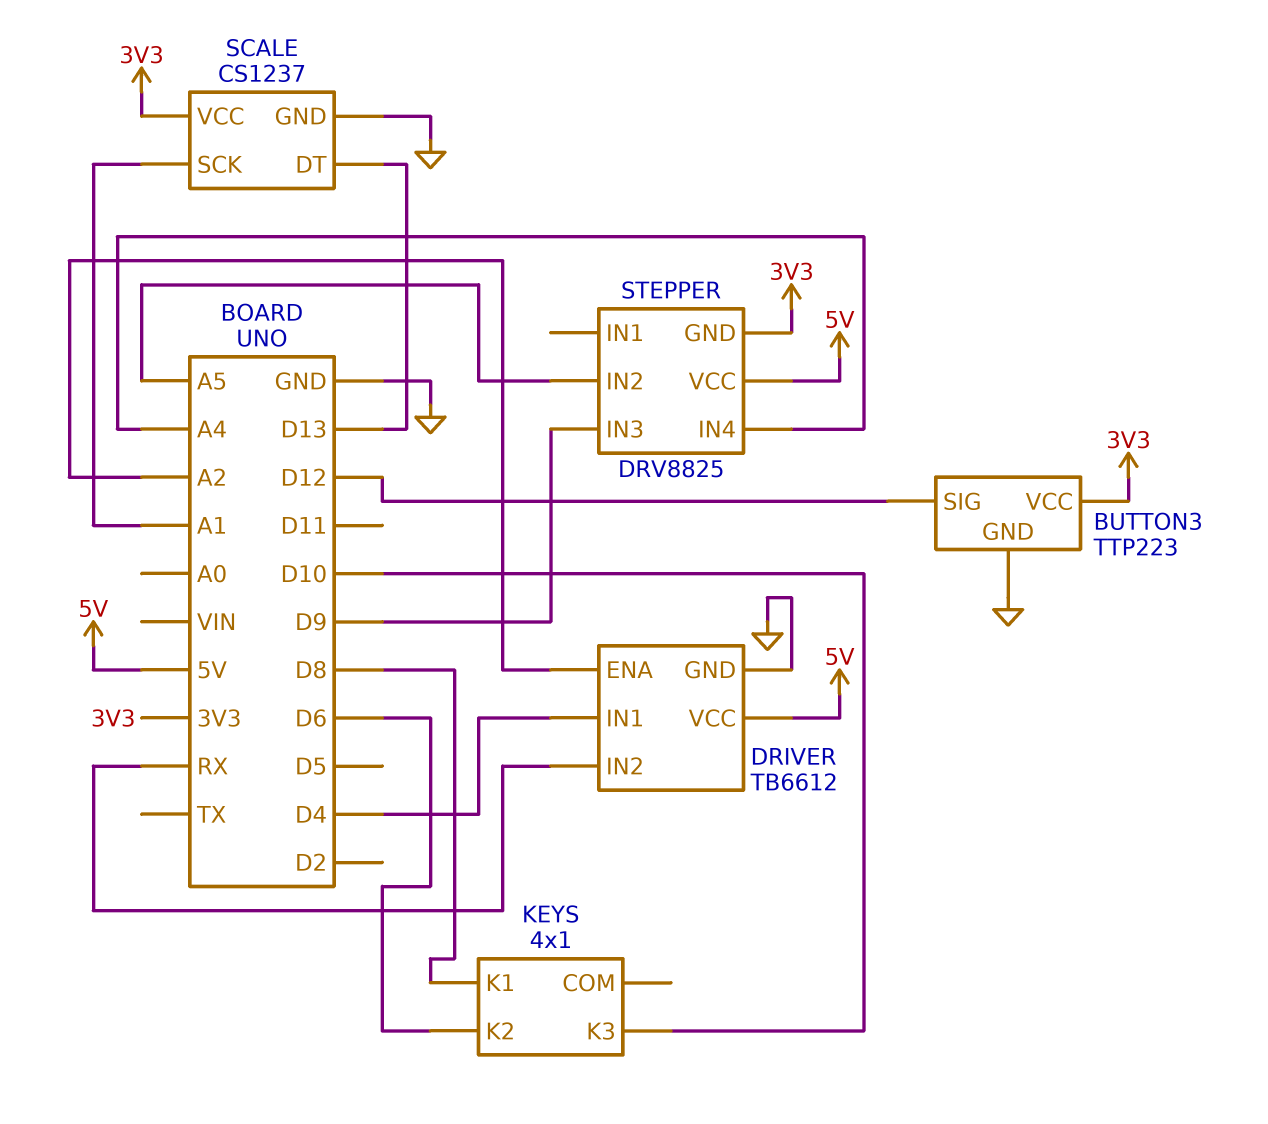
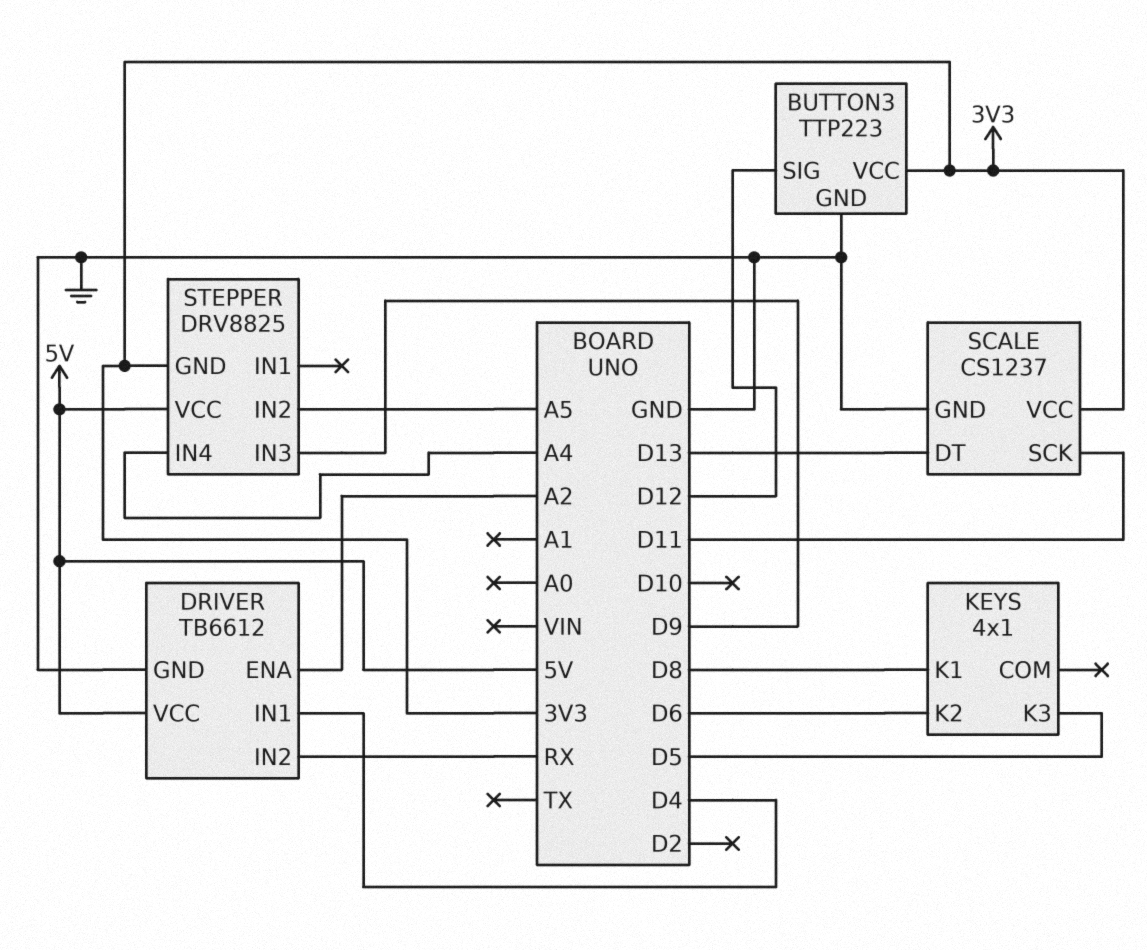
KEYS pin K3: D10 -> D5
SCALE pin SCK: A1 -> D11

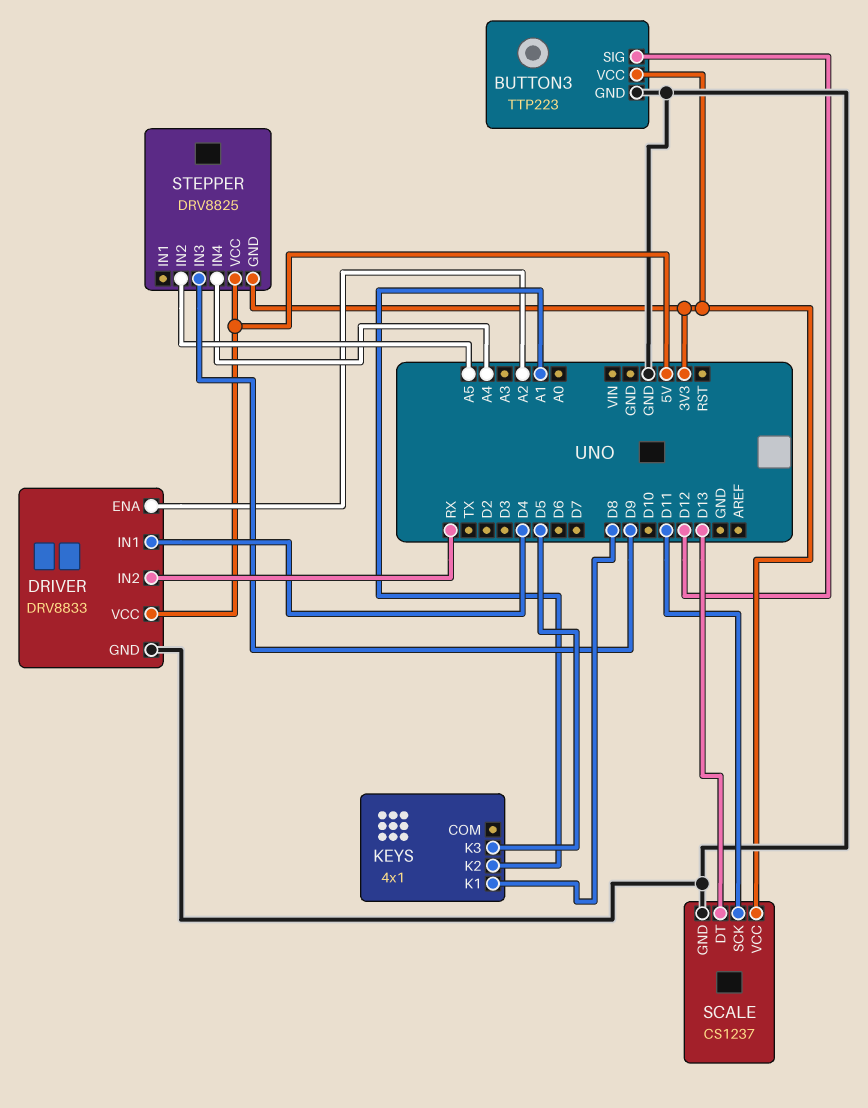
DRIVER: TB6612 -> DRV8833
KEYS pin K2: D6 -> A1

